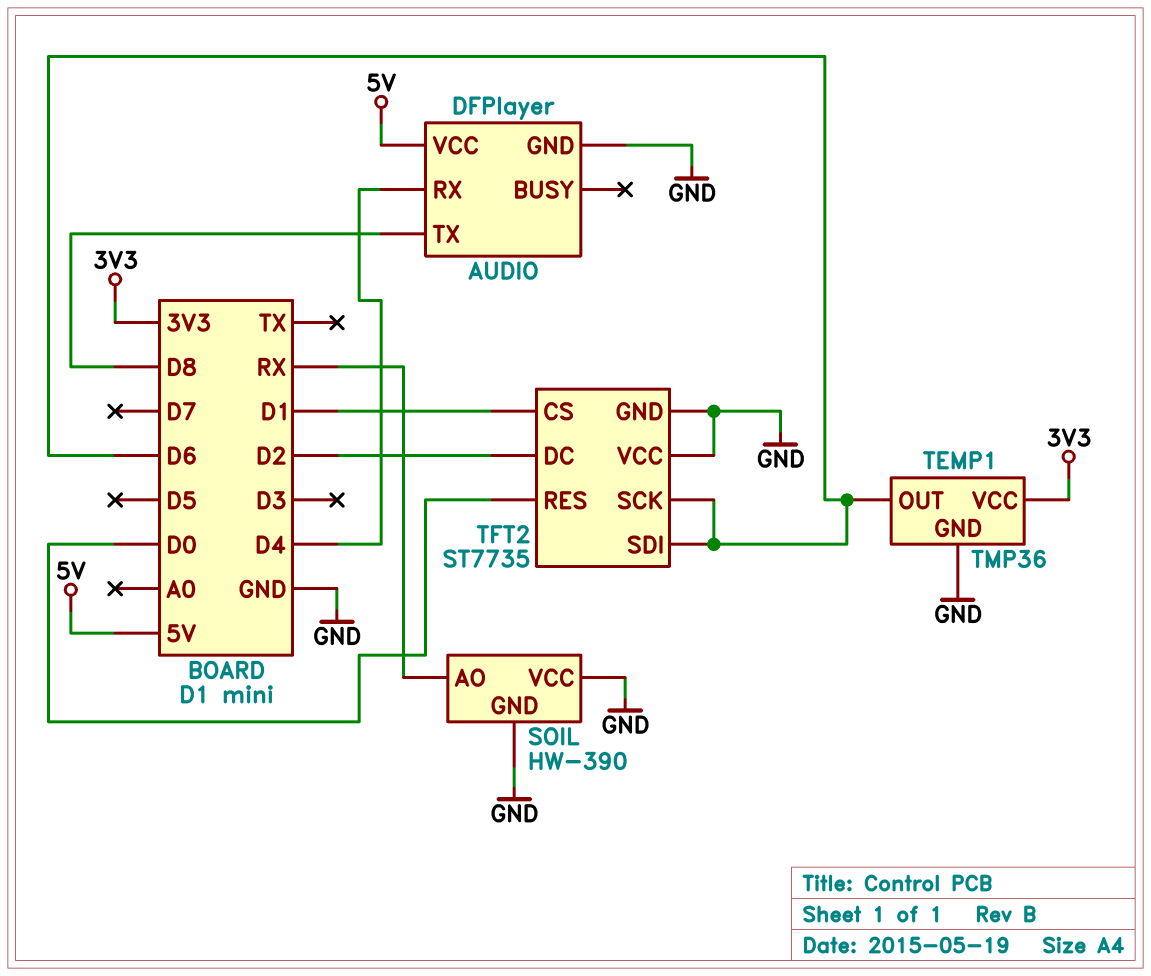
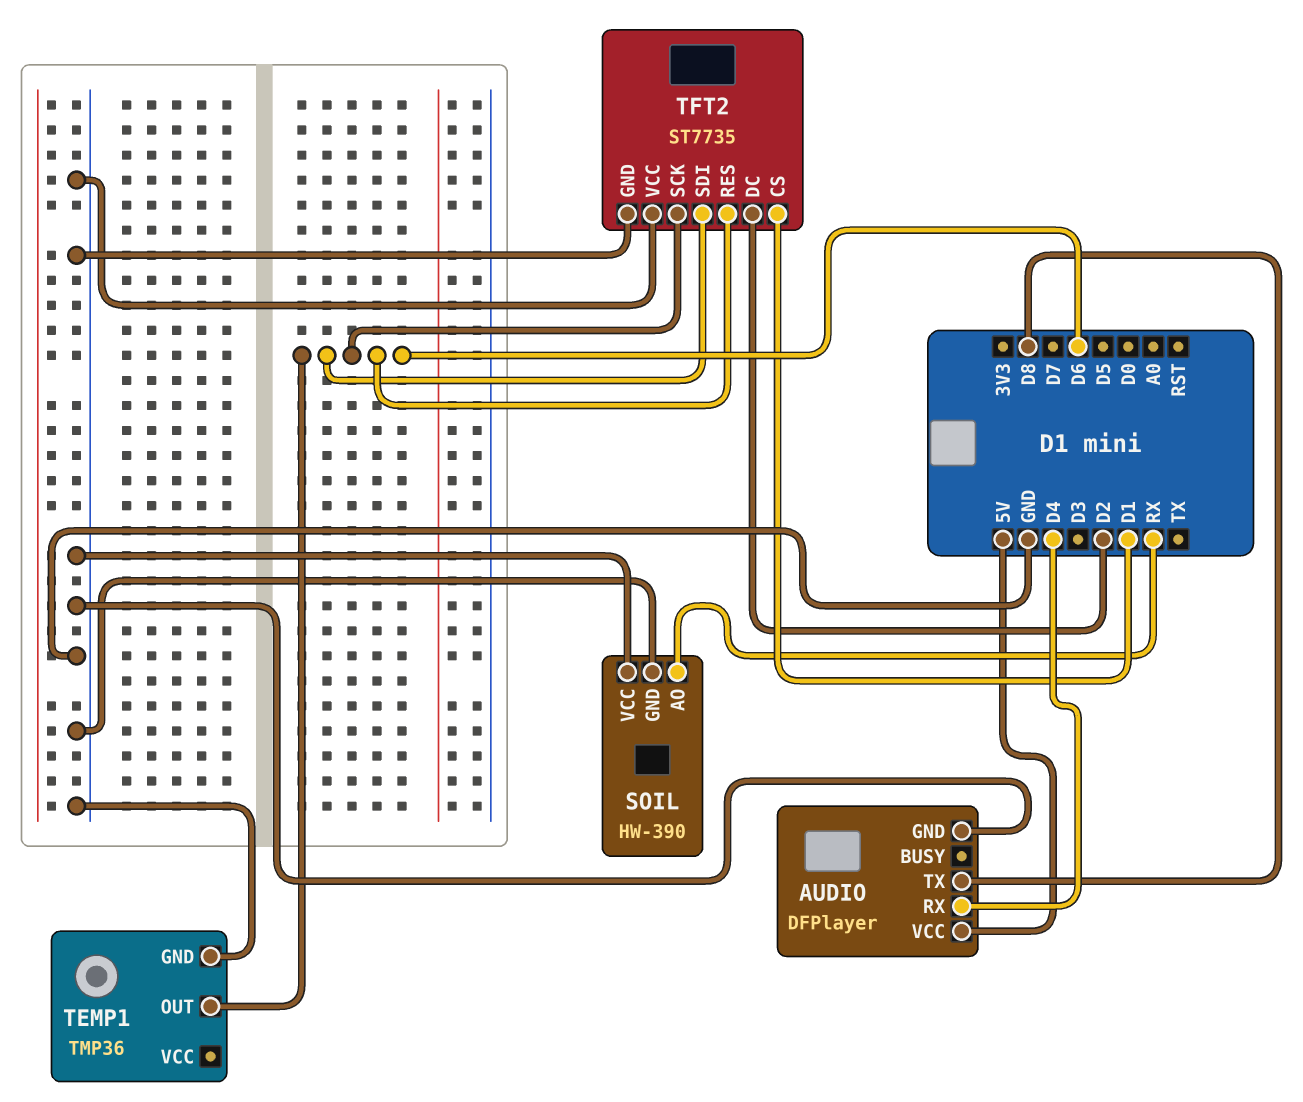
TEMP1 pin VCC: 3V3 -> none
TFT2 pin RES: D0 -> D6

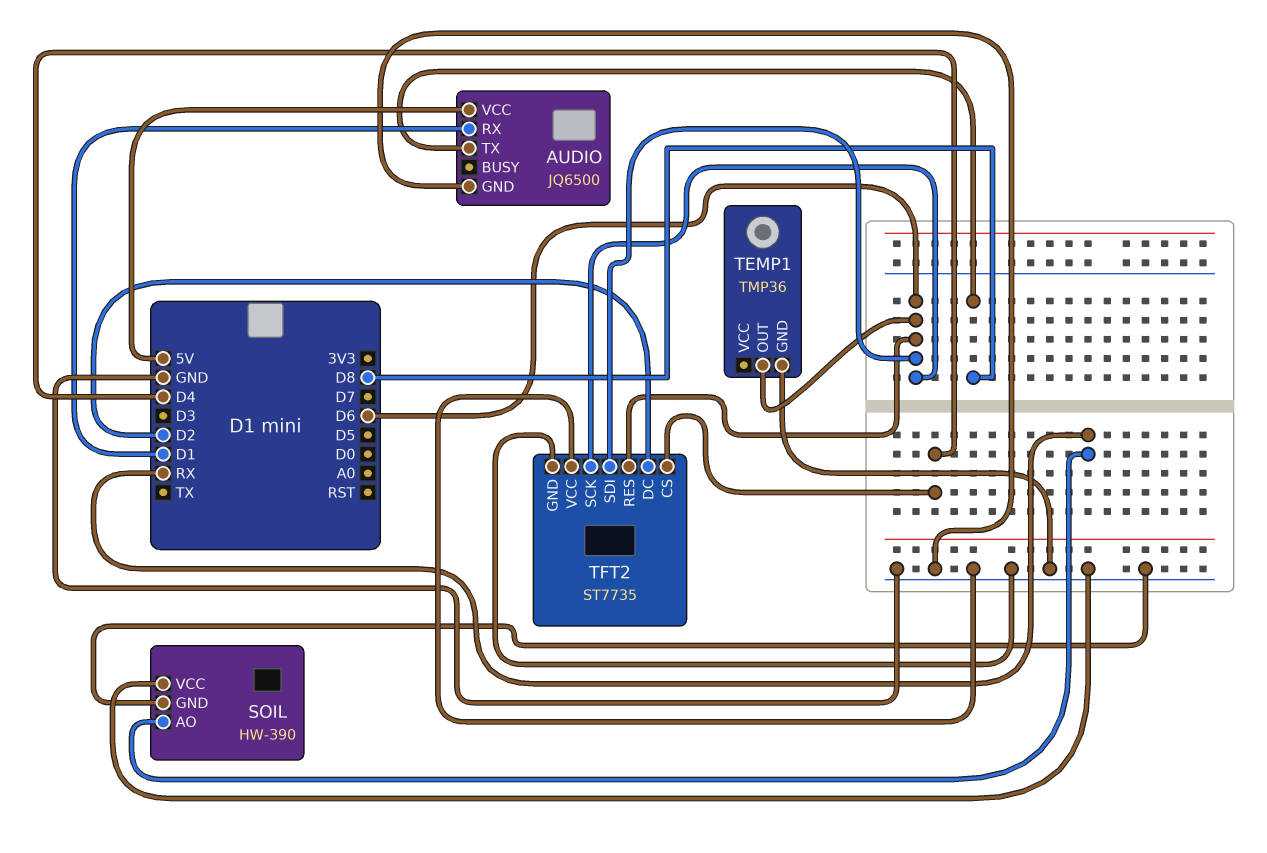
AUDIO: DFPlayer -> JQ6500
AUDIO pin RX: D4 -> D1
TFT2 pin CS: D1 -> D4

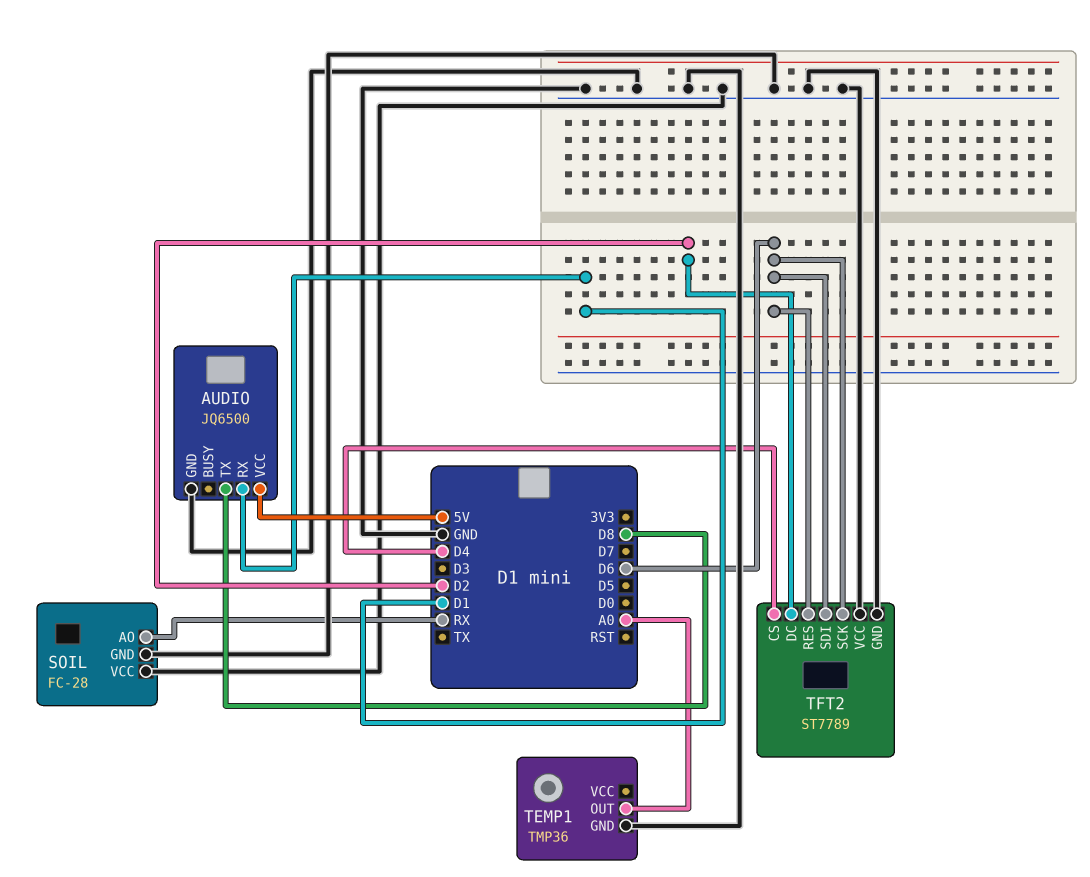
SOIL: HW-390 -> FC-28
TEMP1 pin OUT: D6 -> A0
TFT2: ST7735 -> ST7789

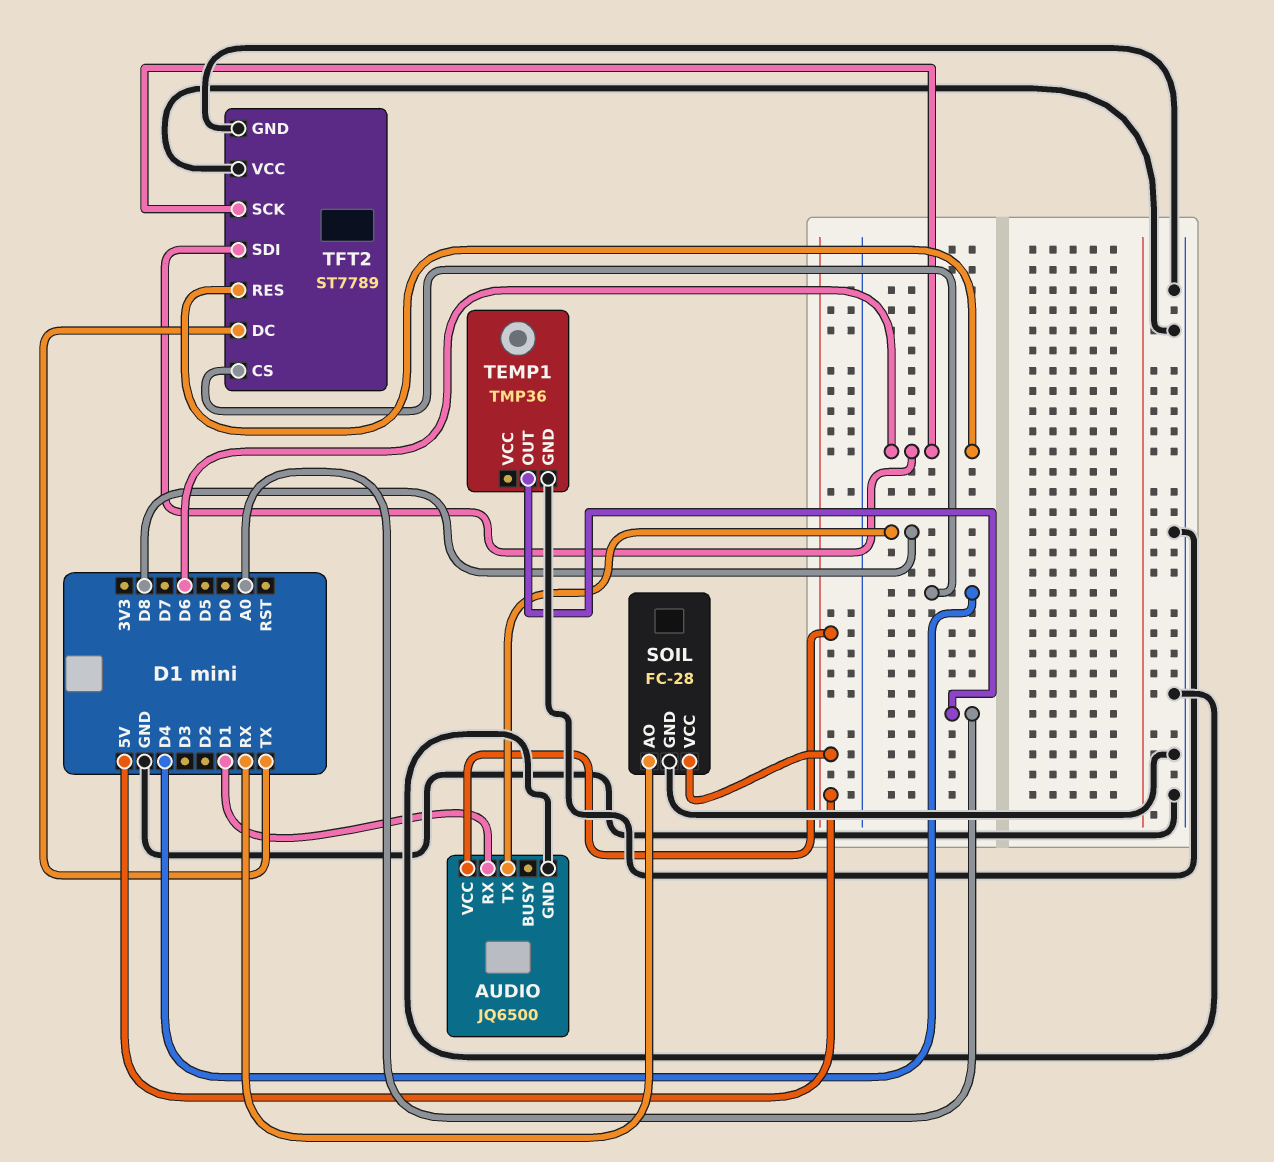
SOIL pin VCC: GND -> 5V
TFT2 pin DC: D2 -> TX

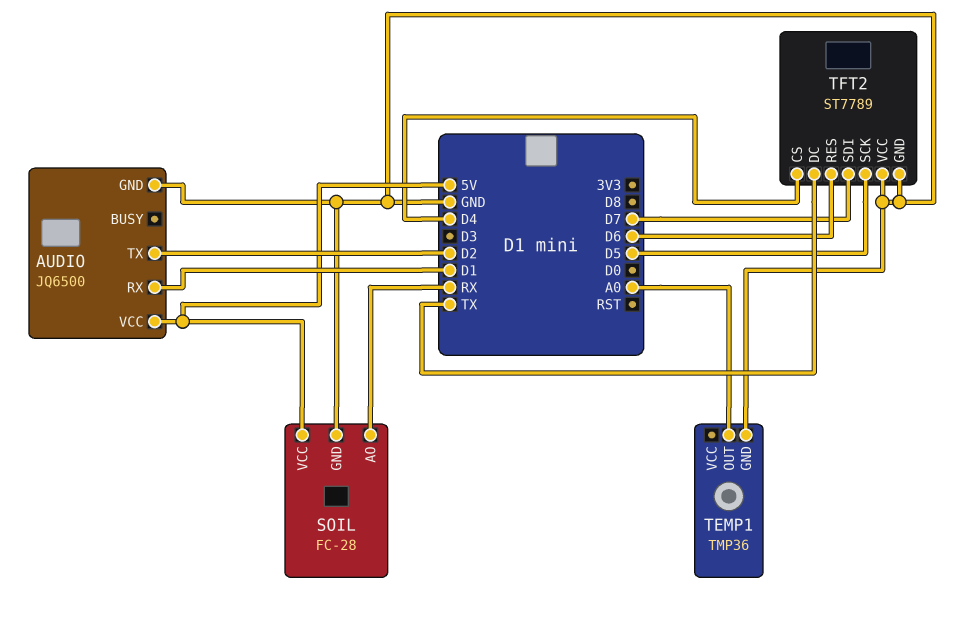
AUDIO pin TX: D8 -> D2
TFT2 pin SCK: D6 -> D5
TFT2 pin SDI: D6 -> D7

